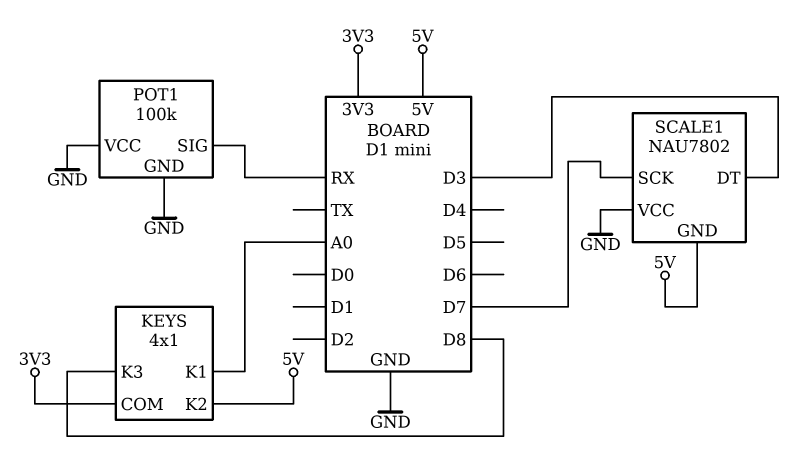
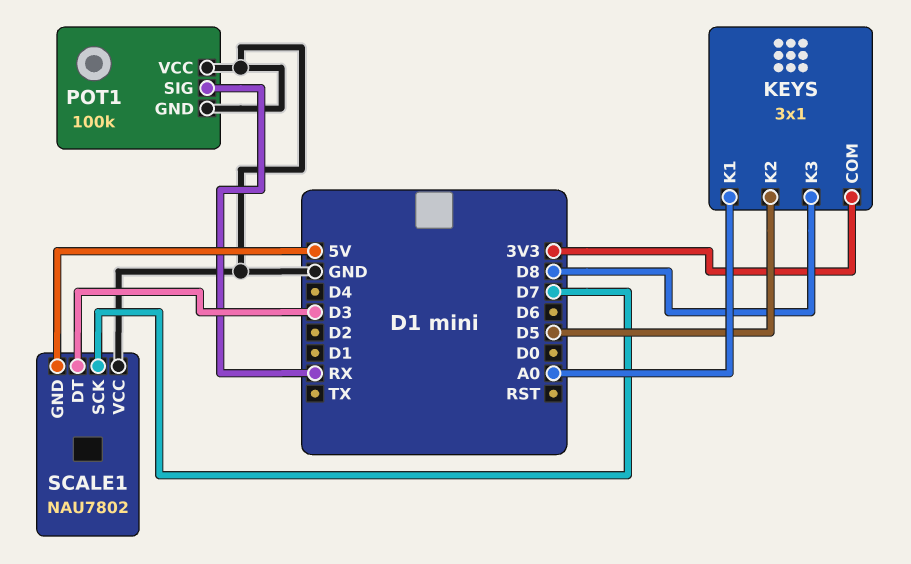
KEYS: 4x1 -> 3x1
KEYS pin K2: 5V -> D5

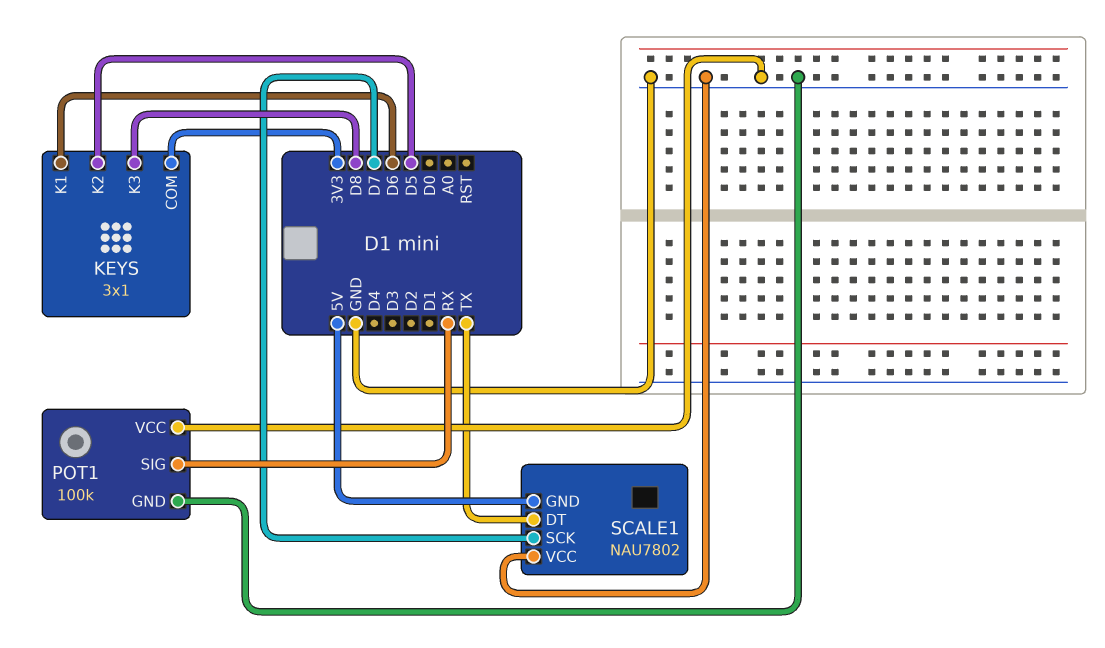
KEYS pin K1: A0 -> D6
SCALE1 pin DT: D3 -> TX

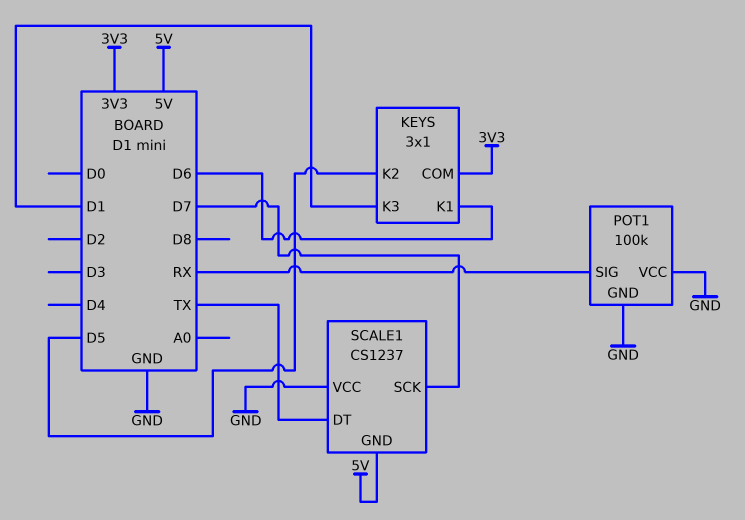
KEYS pin K3: D8 -> D1
SCALE1: NAU7802 -> CS1237

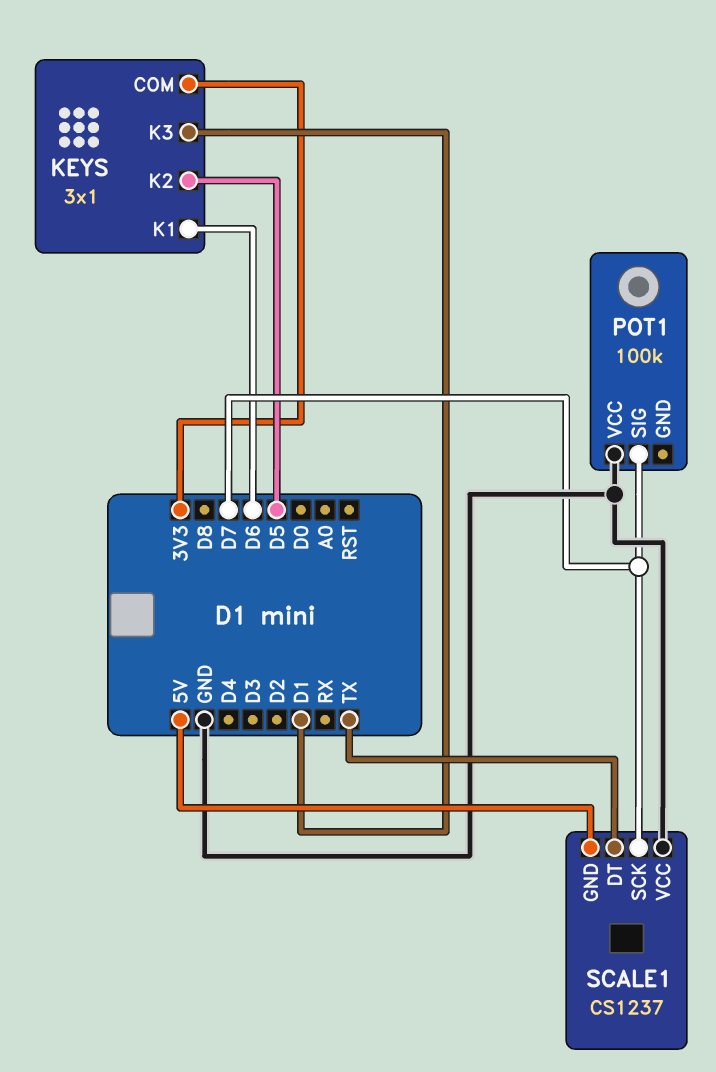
POT1 pin GND: GND -> none
POT1 pin SIG: RX -> D7

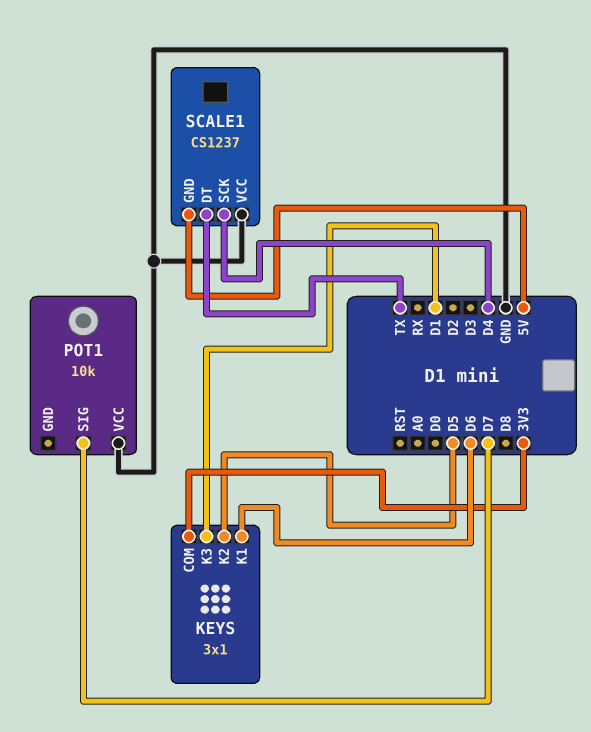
POT1: 100k -> 10k
SCALE1 pin SCK: D7 -> D4

